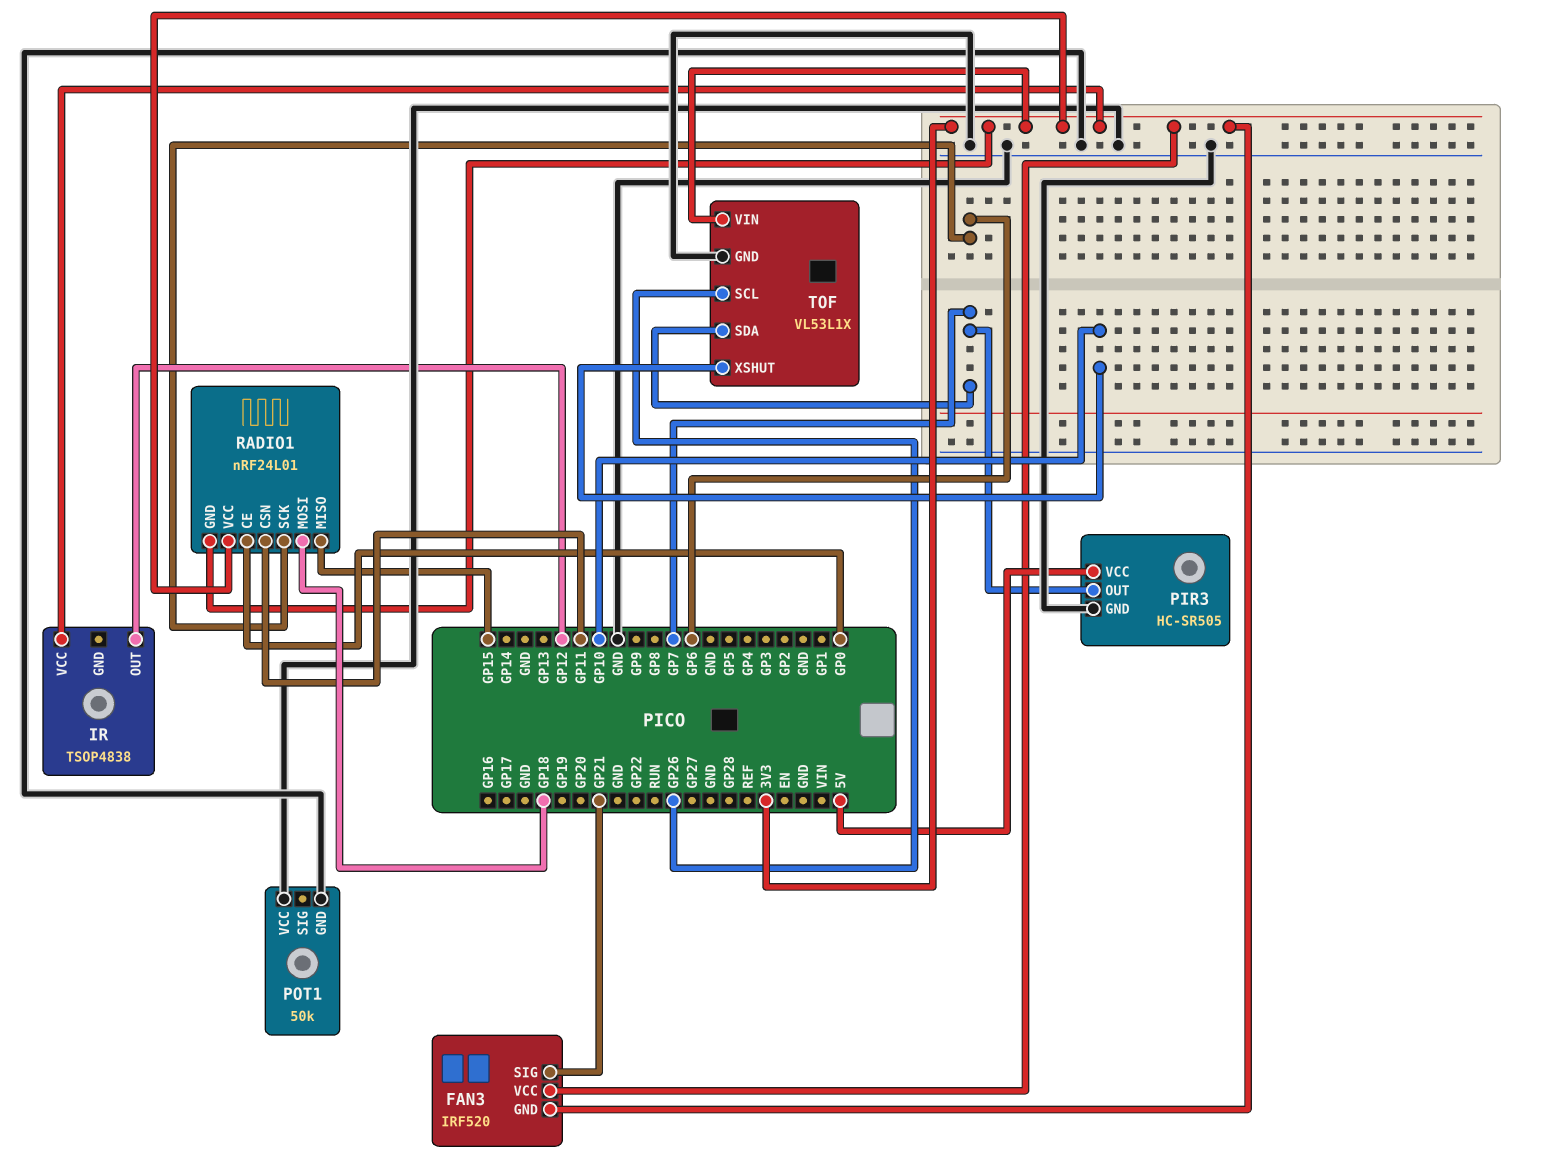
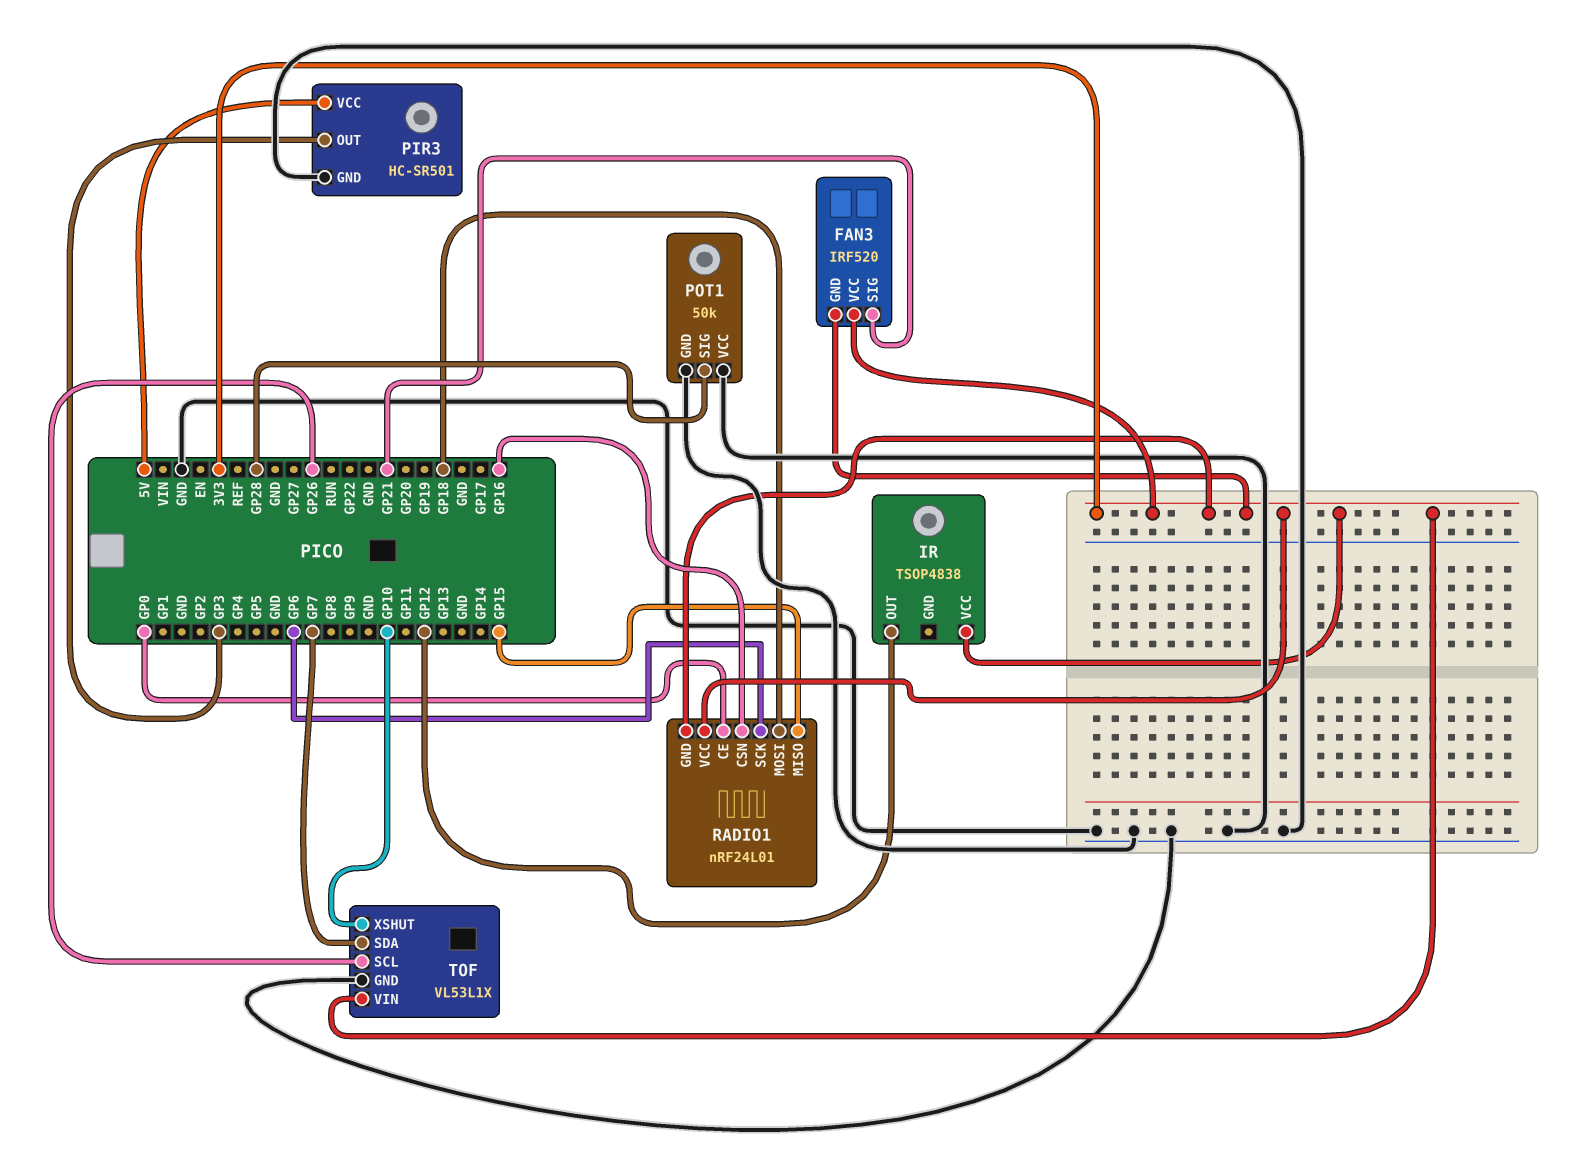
PIR3: HC-SR505 -> HC-SR501
PIR3 pin OUT: GP7 -> GP3
POT1 pin SIG: none -> GP28
RADIO1 pin CSN: GP11 -> GP16

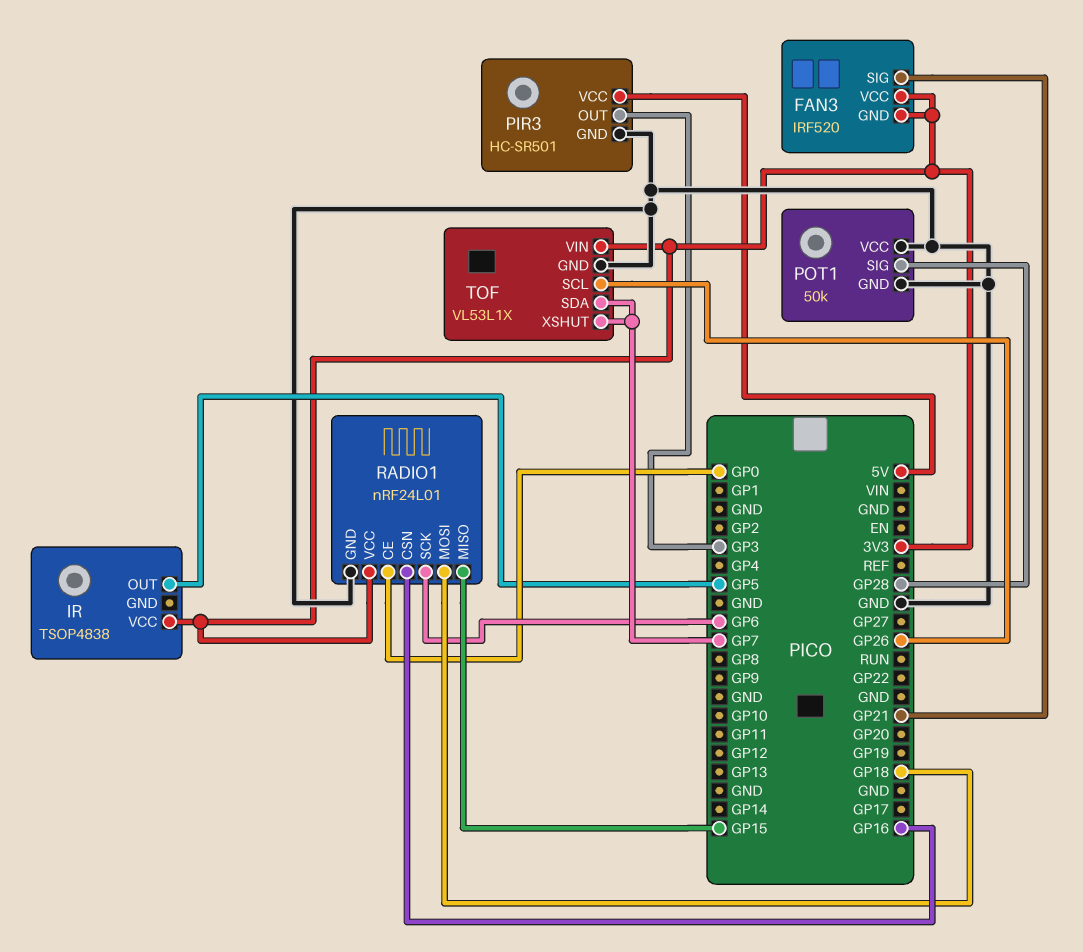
IR pin OUT: GP12 -> GP5
RADIO1 pin GND: 3V3 -> GND
TOF pin XSHUT: GP10 -> GP7

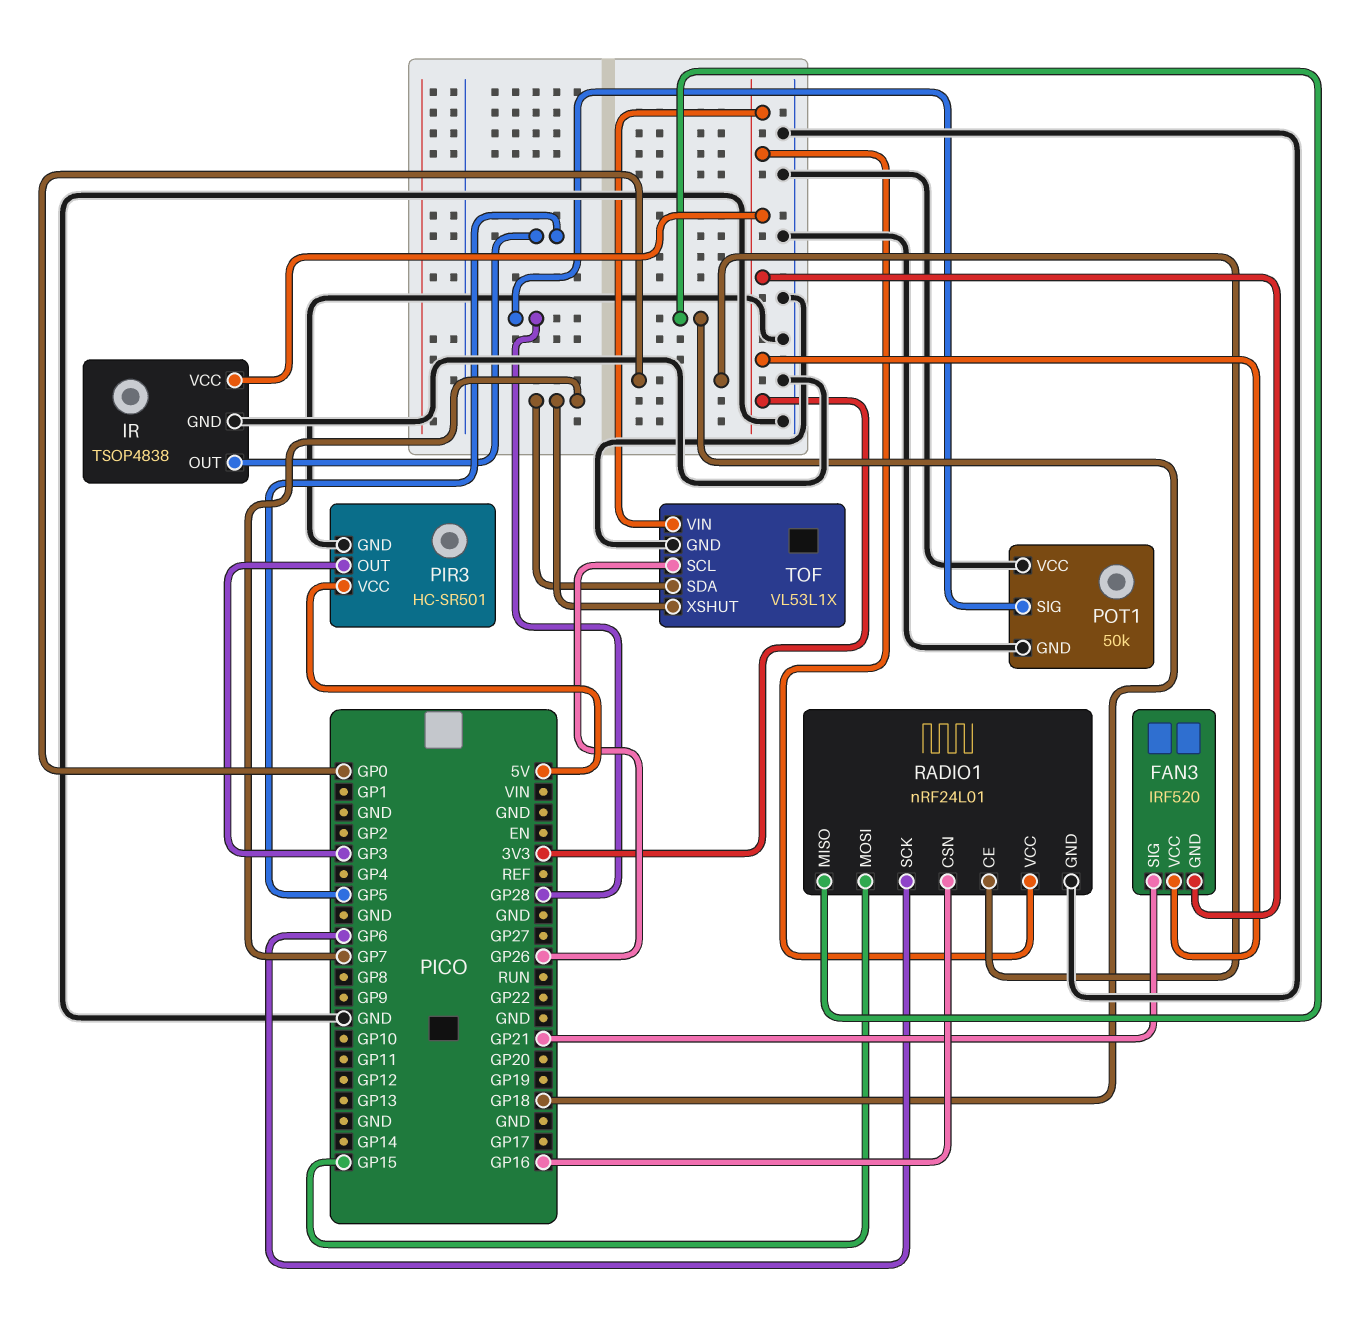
IR pin GND: none -> GND
RADIO1 pin MISO: GP15 -> GP18
RADIO1 pin MOSI: GP18 -> GP15

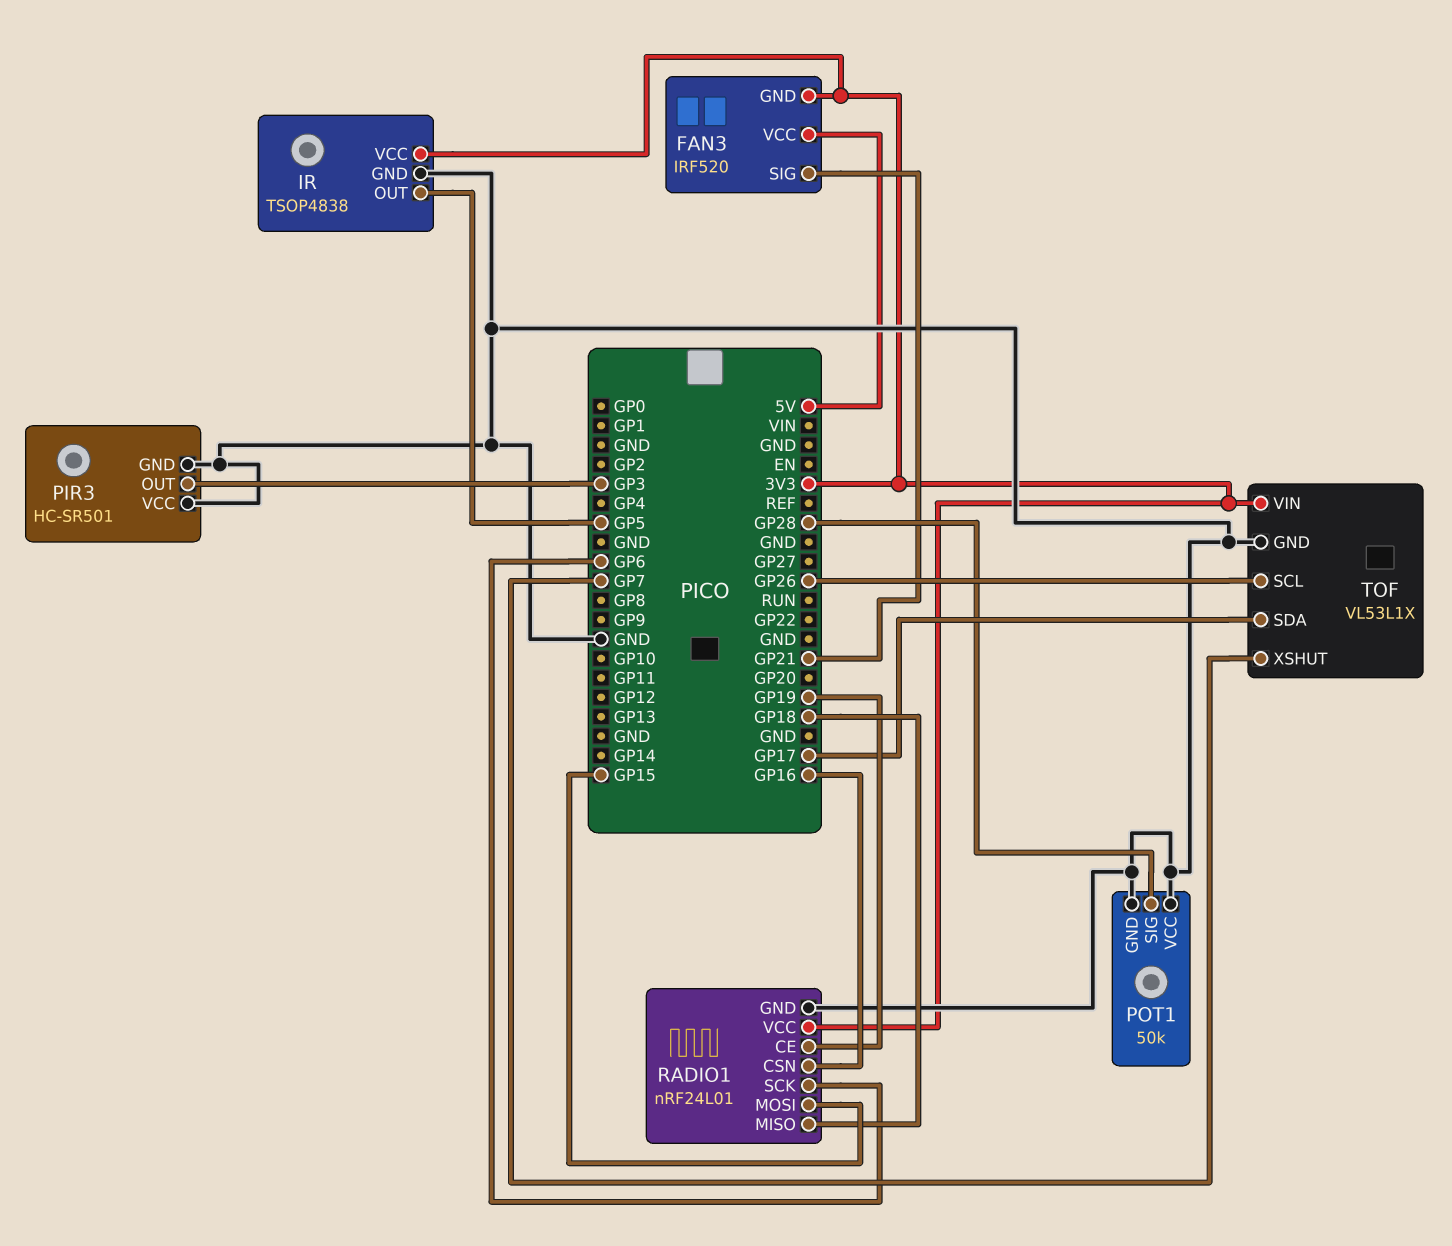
FAN3 pin VCC: 3V3 -> 5V
PIR3 pin VCC: 5V -> GND
RADIO1 pin CE: GP0 -> GP19
TOF pin SDA: GP7 -> GP17

